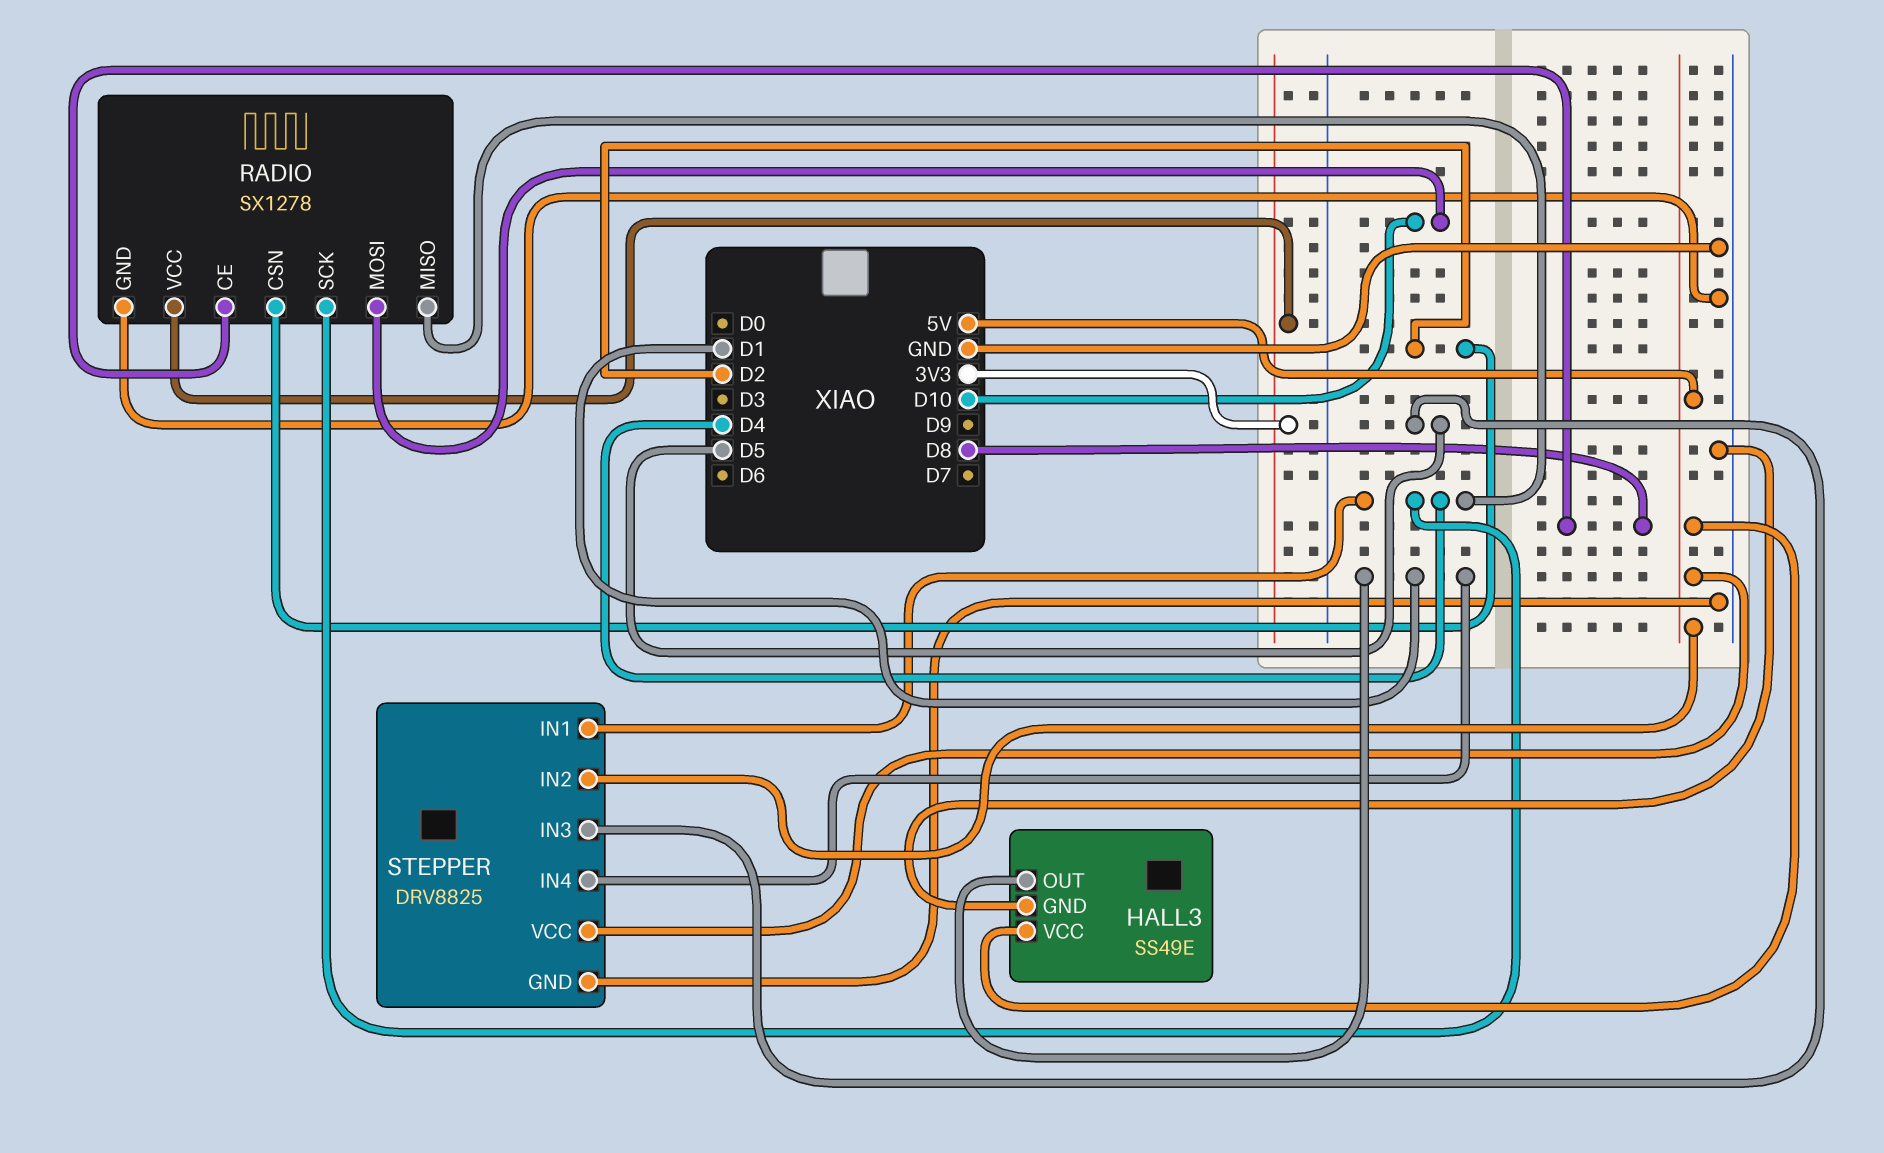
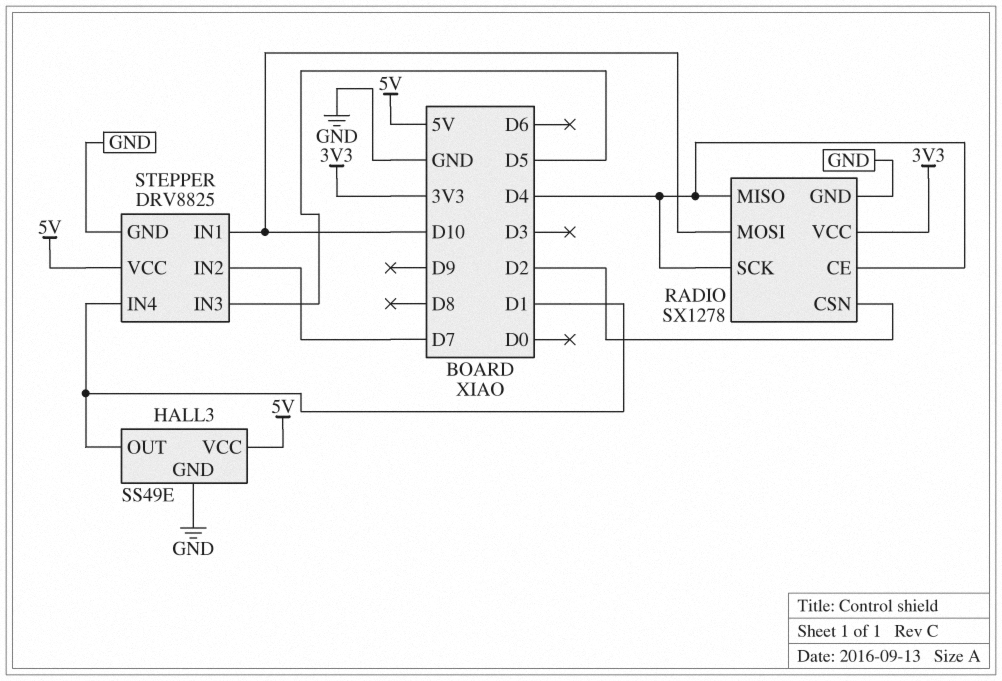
RADIO pin CE: D8 -> D4
STEPPER pin IN1: D4 -> D10
STEPPER pin IN2: 5V -> D7

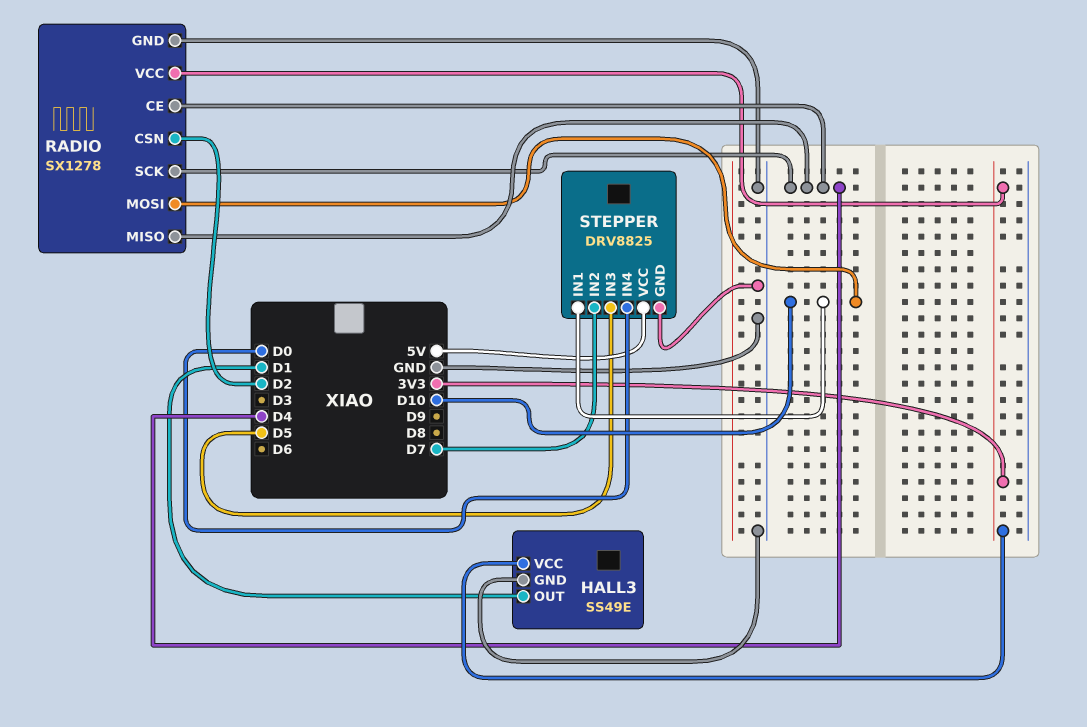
HALL3 pin VCC: 5V -> 3V3
STEPPER pin IN4: D1 -> D0

